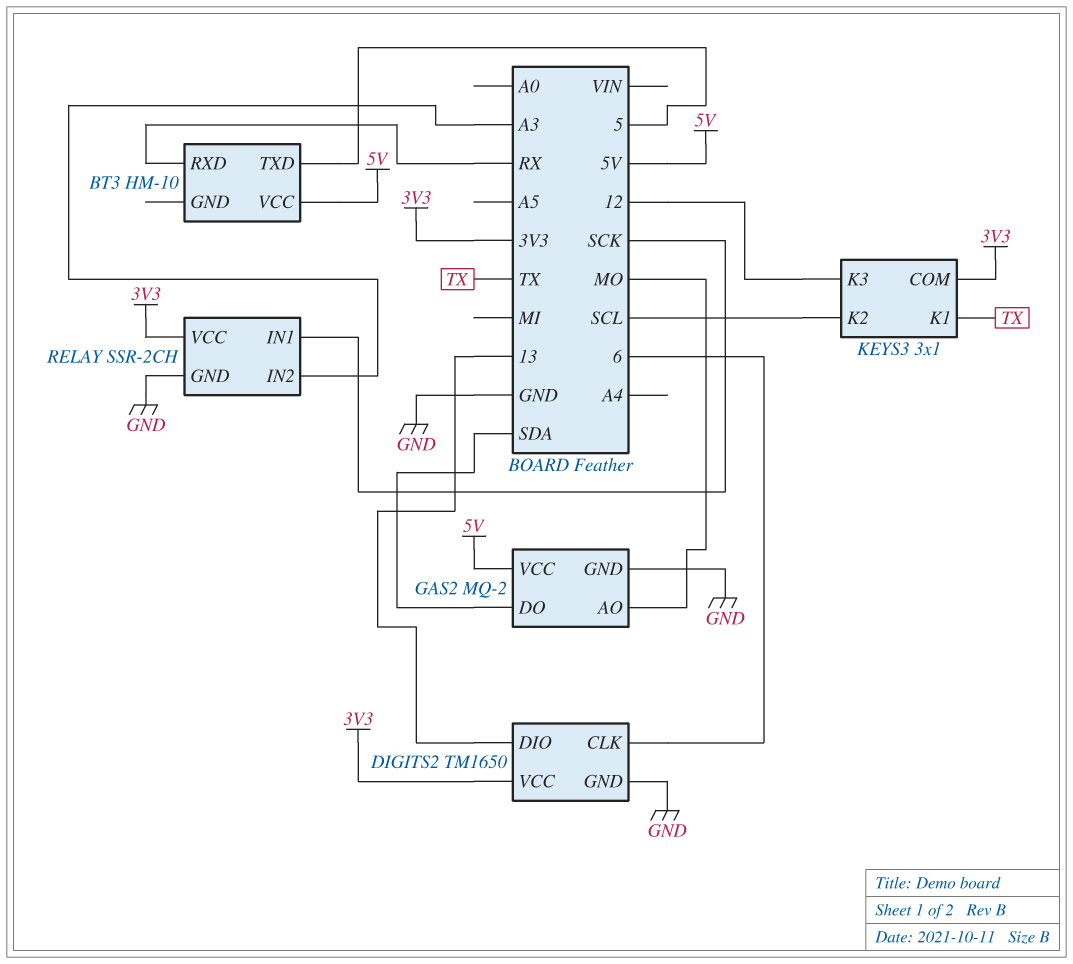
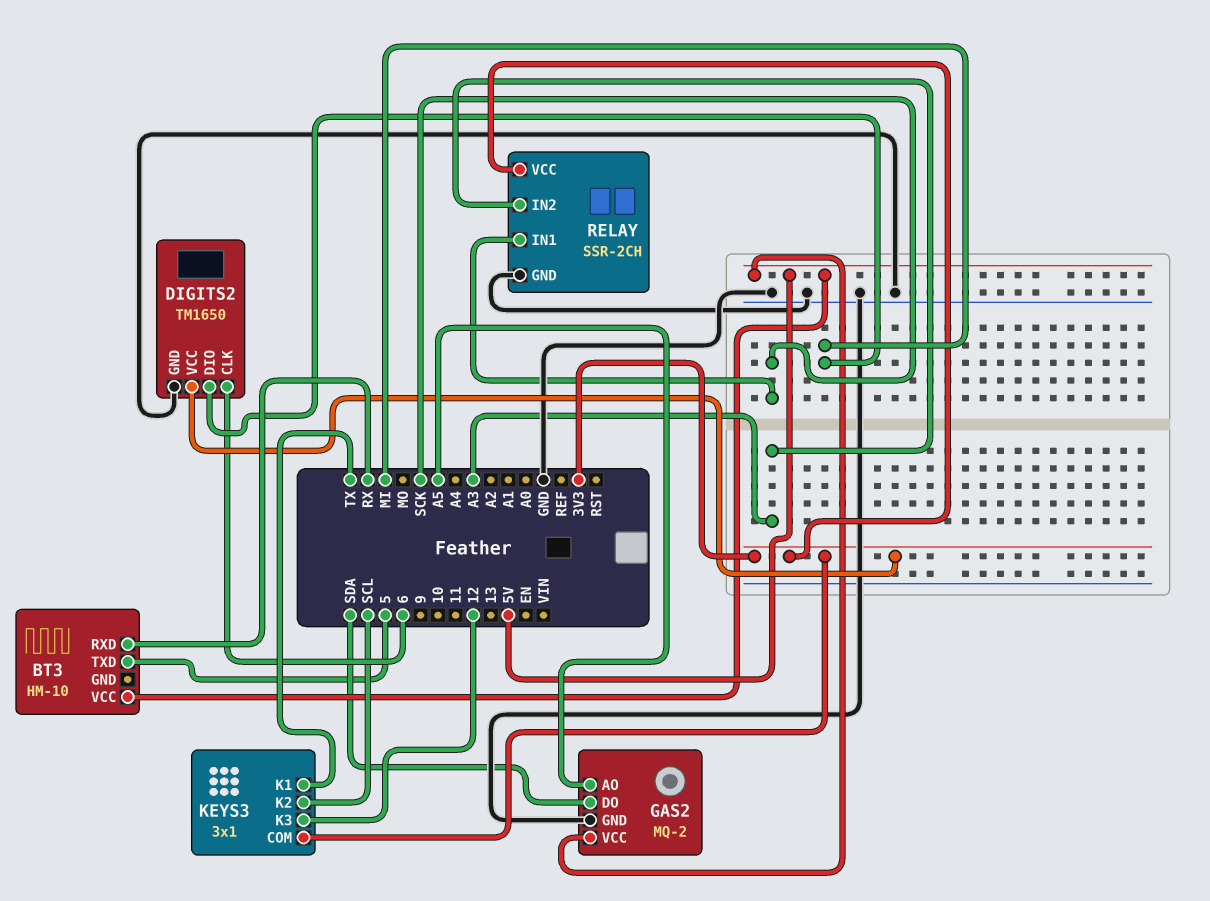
DIGITS2 pin DIO: 13 -> MI
GAS2 pin AO: MO -> A5

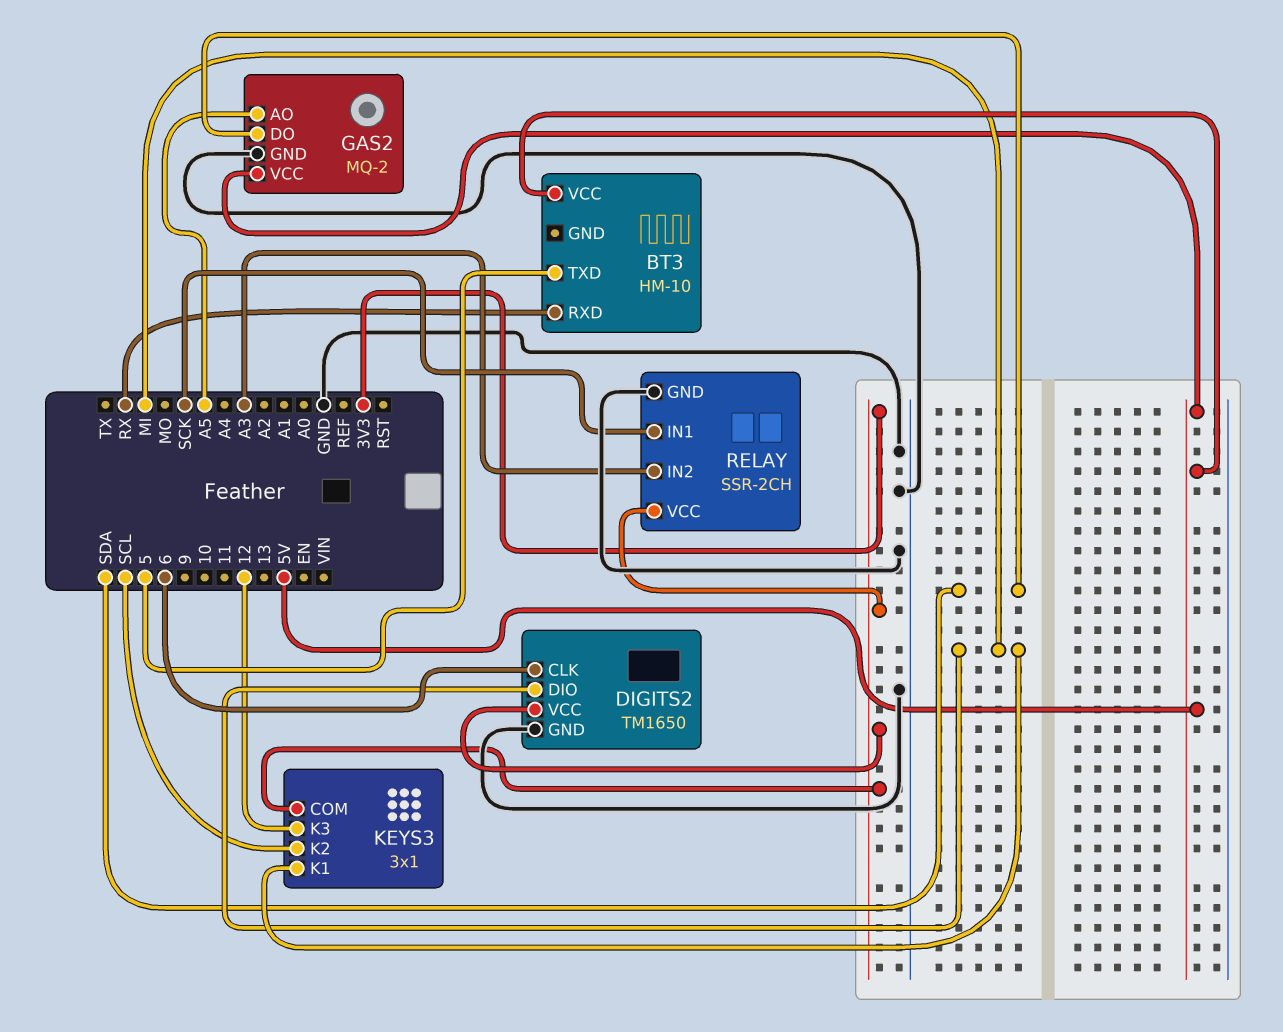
KEYS3 pin K1: TX -> MI

